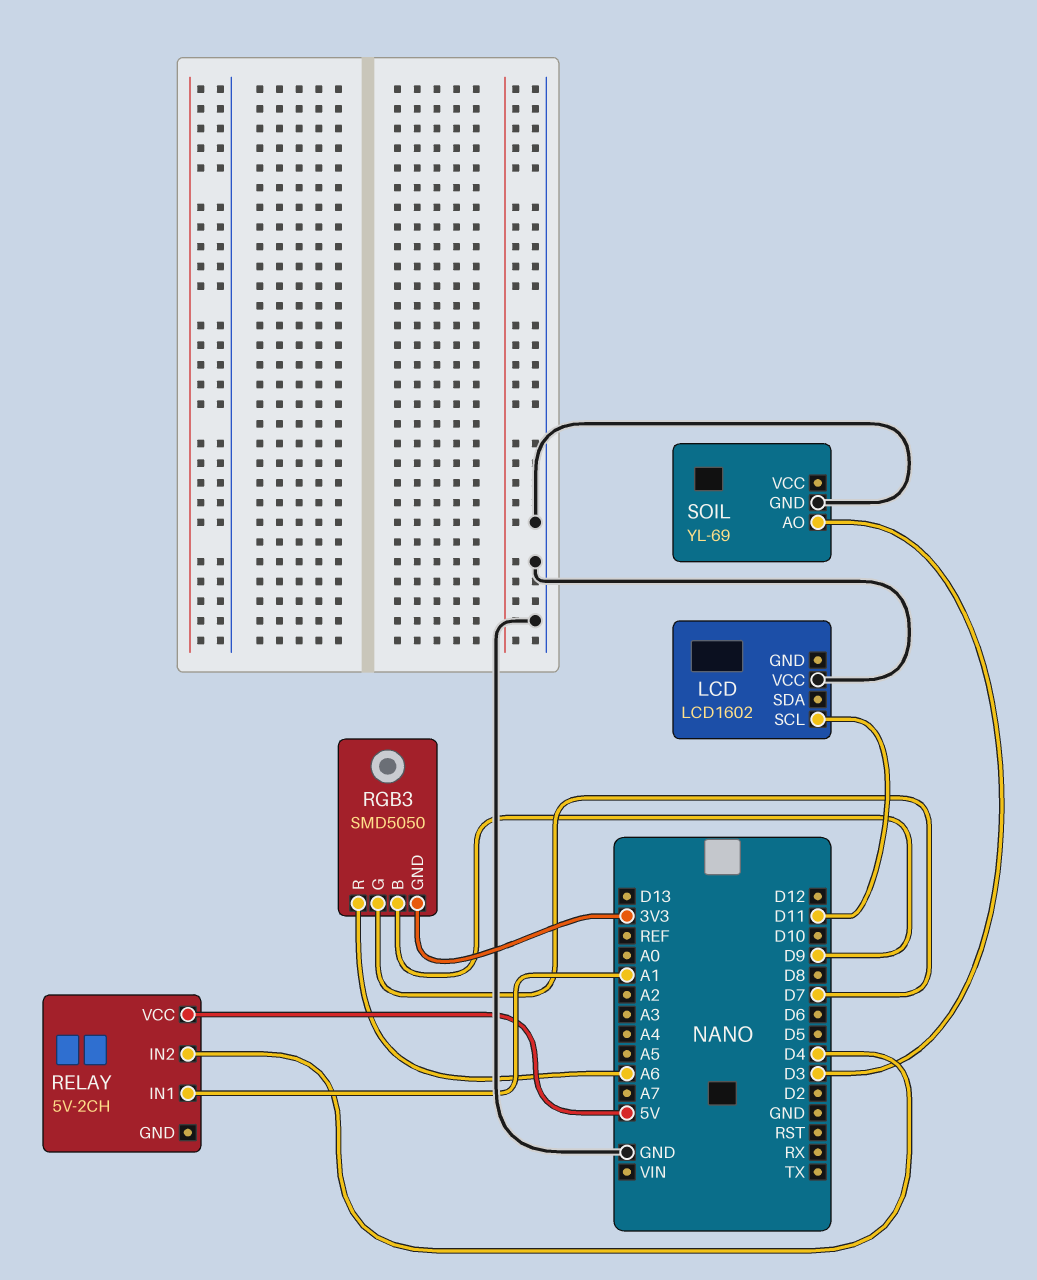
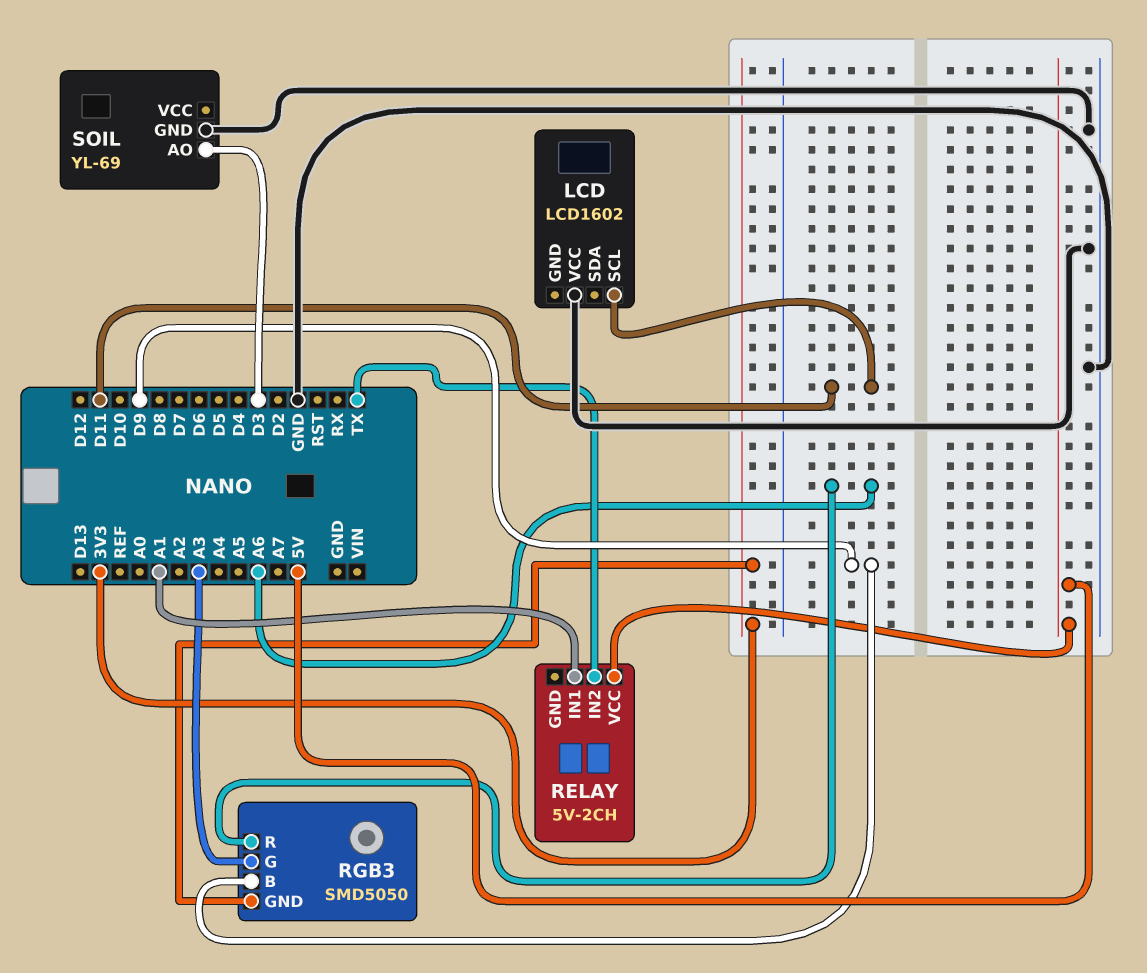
RELAY pin IN2: D4 -> TX
RGB3 pin G: D7 -> A3

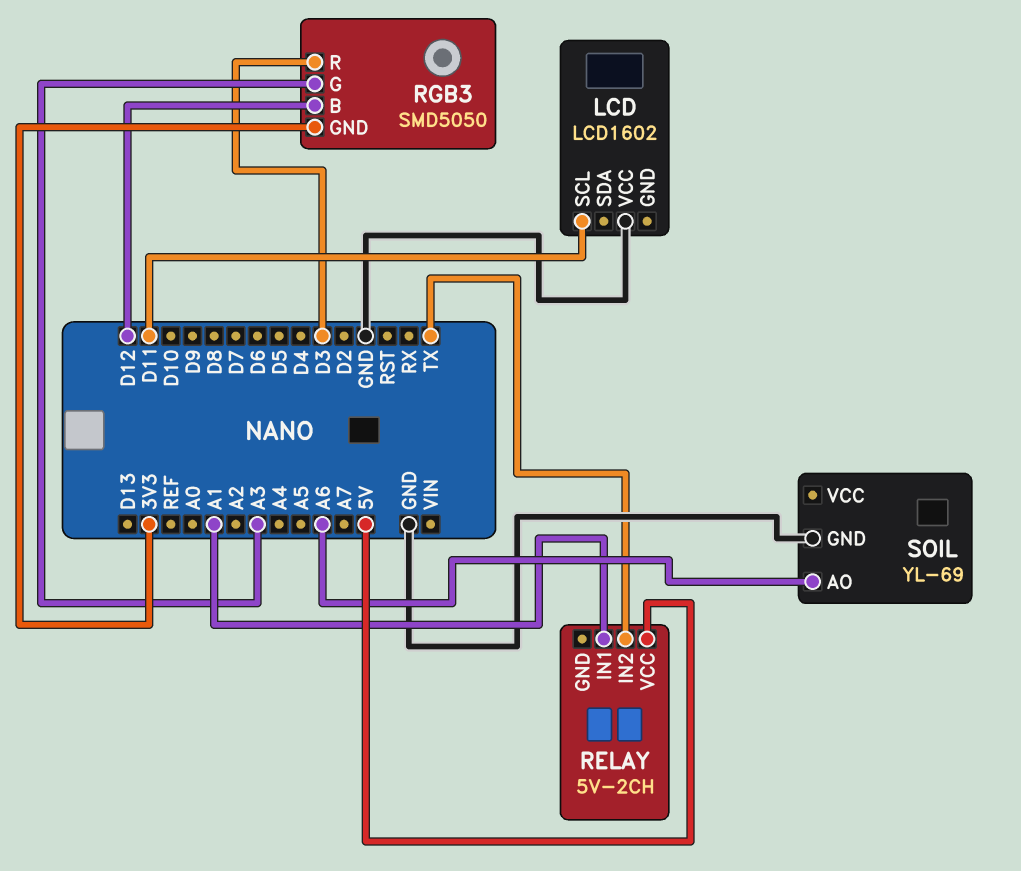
RGB3 pin B: D9 -> D12
RGB3 pin R: A6 -> D3
SOIL pin AO: D3 -> A6

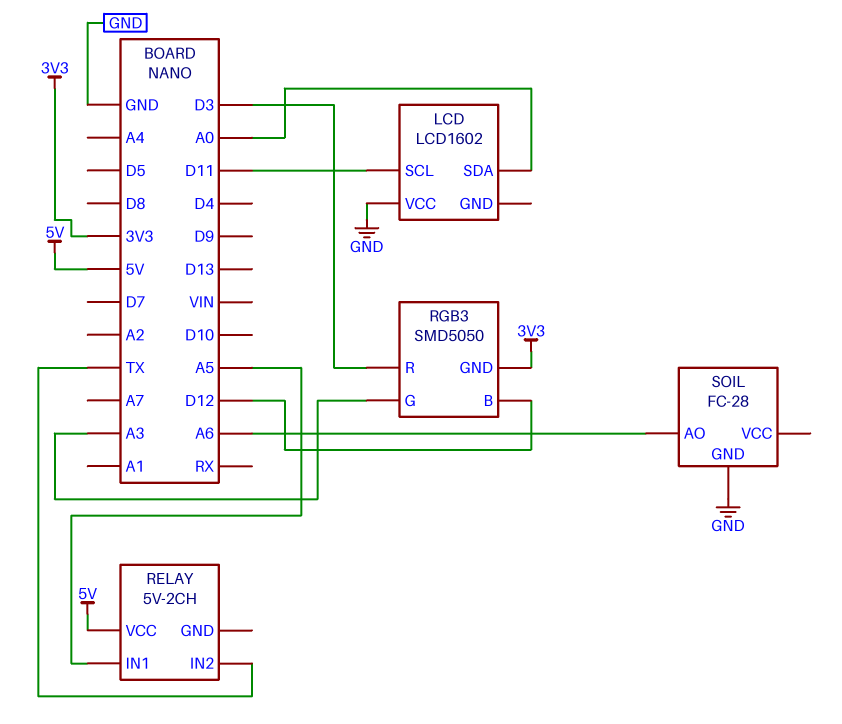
LCD pin SDA: none -> A0
RELAY pin IN1: A1 -> A5
SOIL: YL-69 -> FC-28

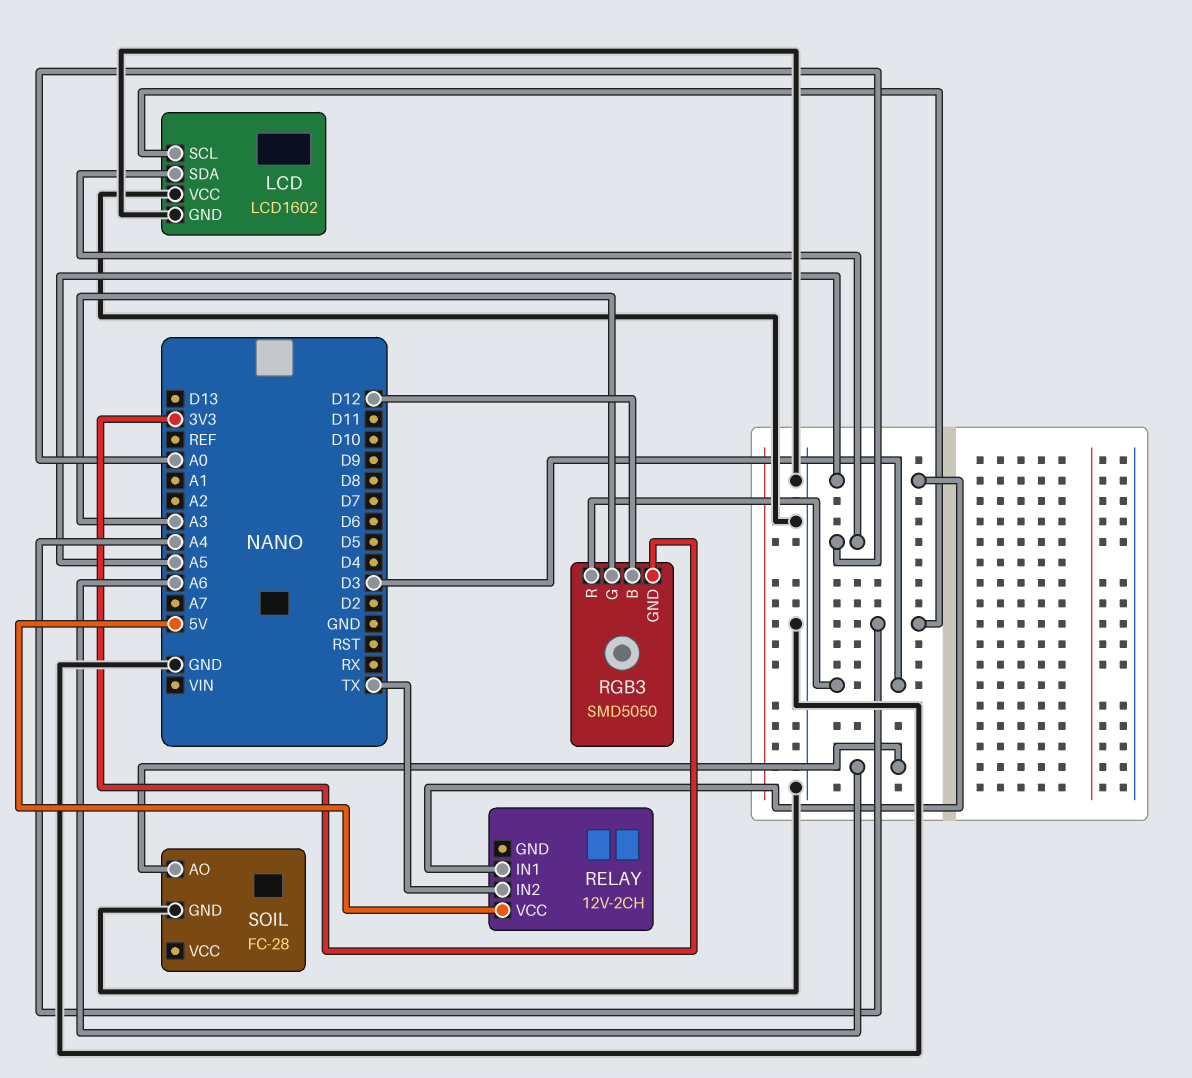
LCD pin GND: none -> GND
LCD pin SCL: D11 -> A4
RELAY: 5V-2CH -> 12V-2CH

